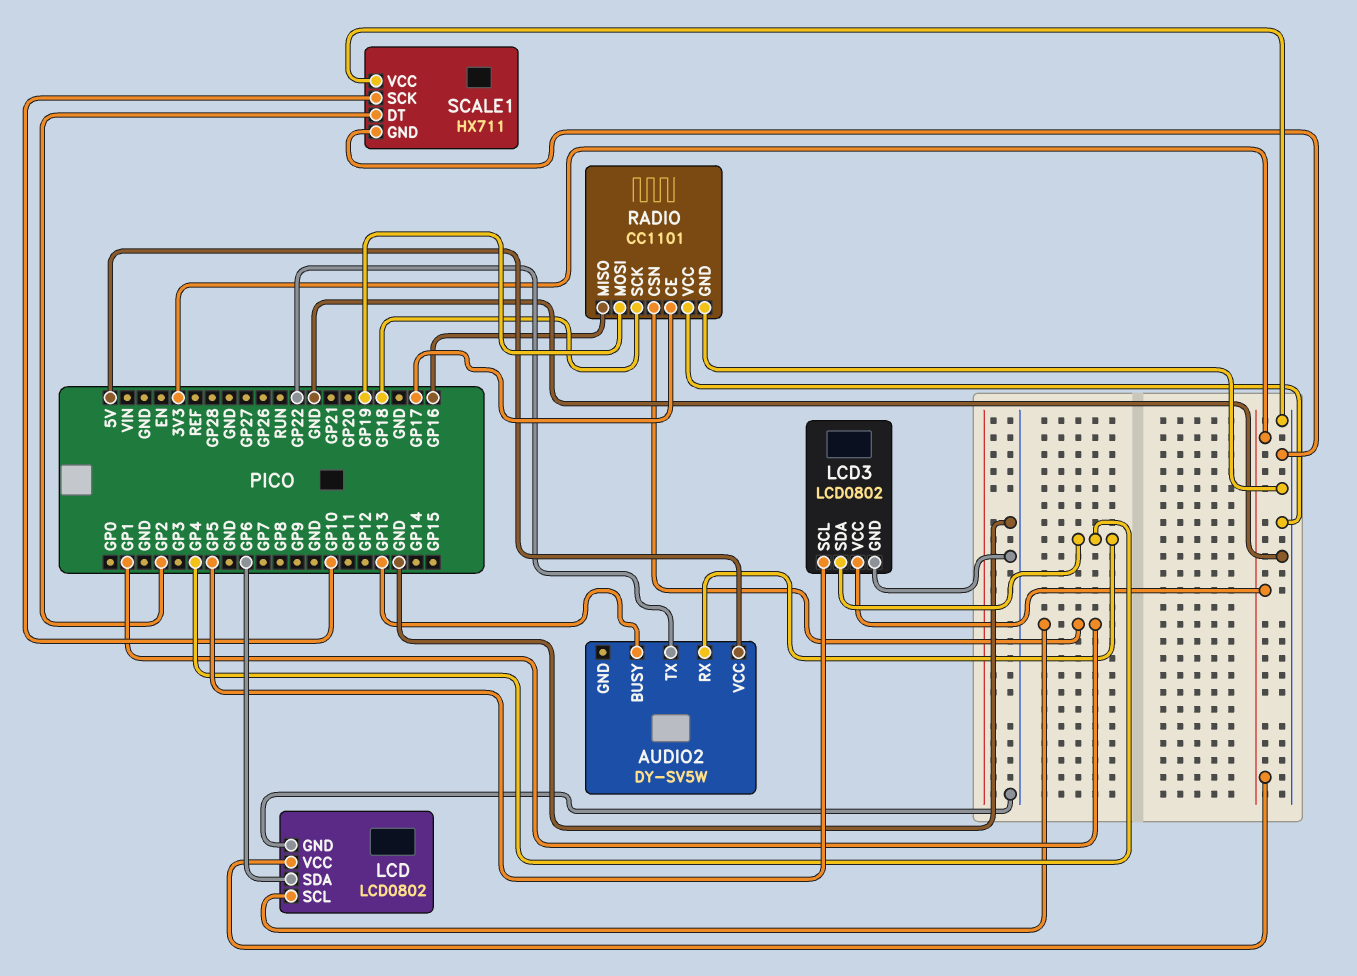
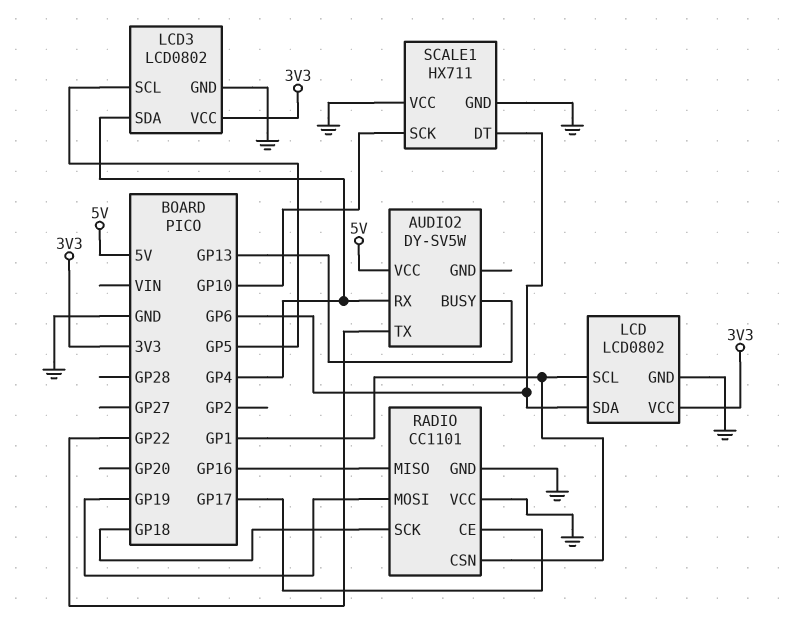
SCALE1 pin DT: GP2 -> GP6

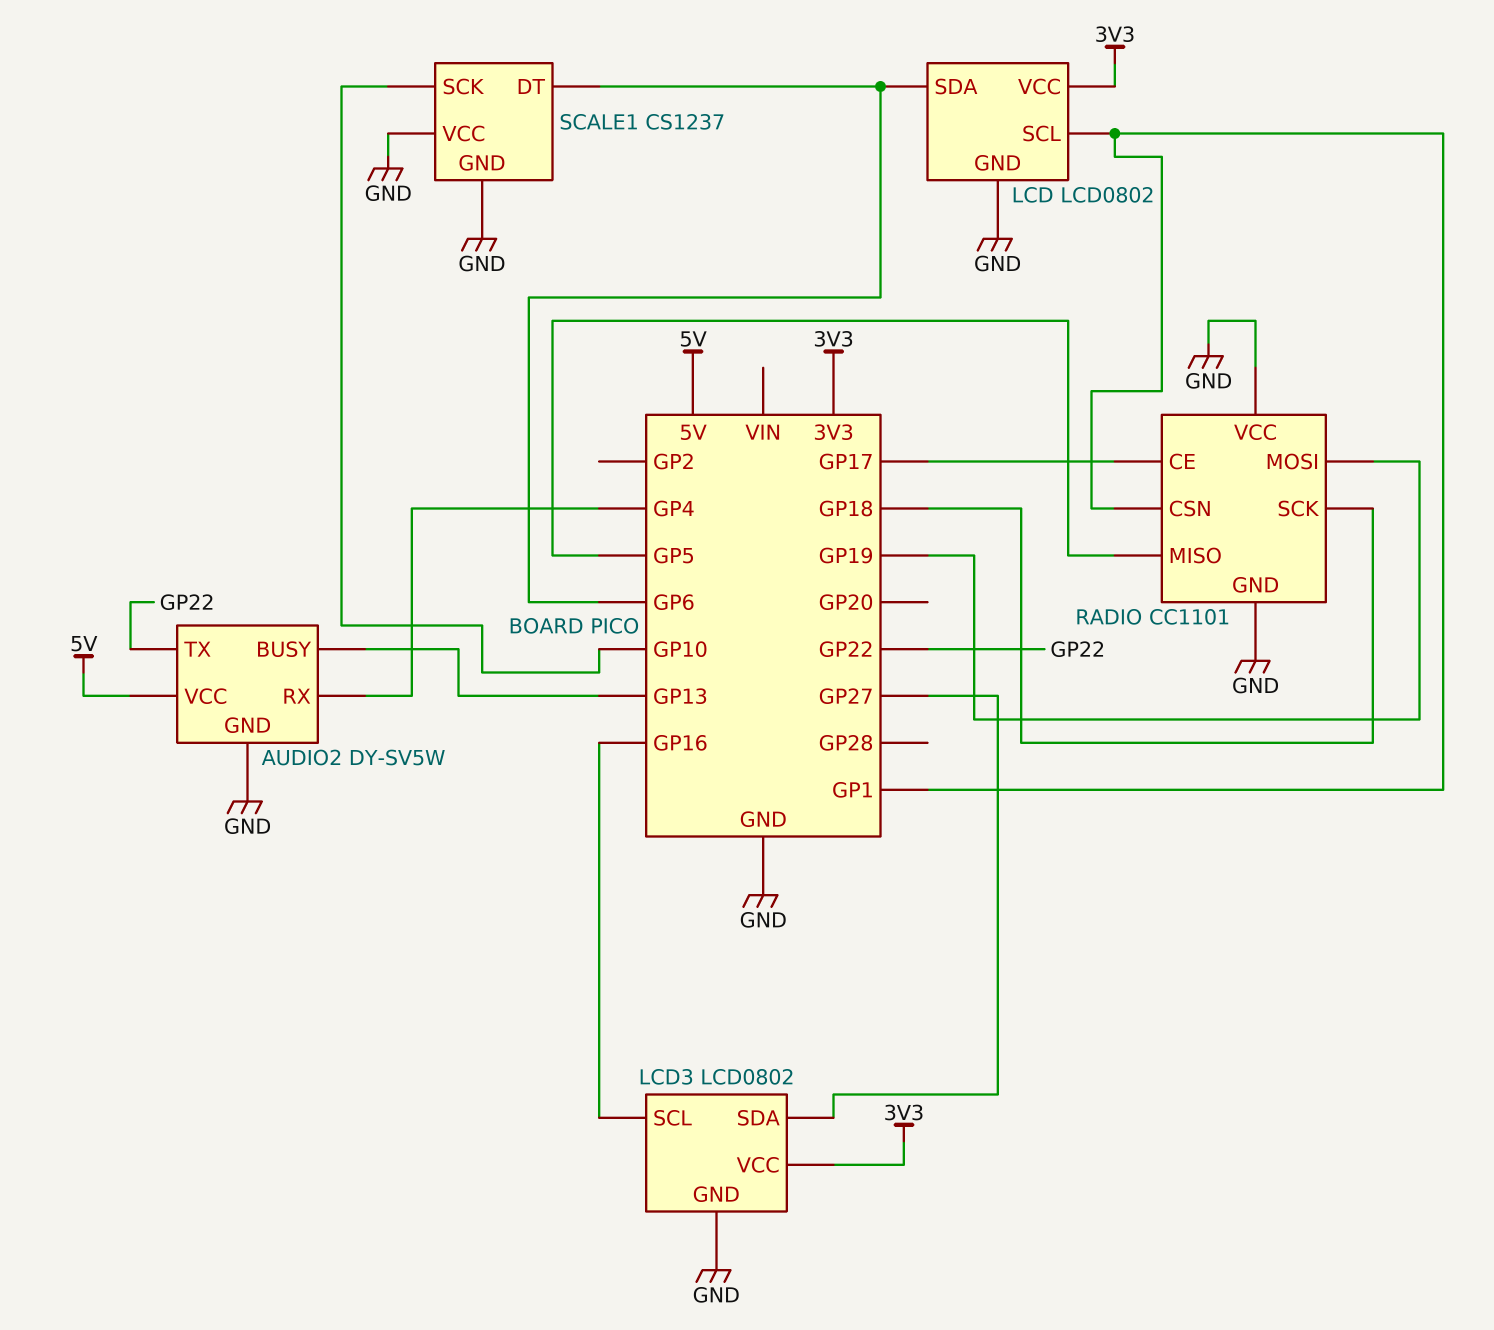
AUDIO2 pin GND: none -> GND
LCD3 pin SCL: GP5 -> GP16
LCD3 pin SDA: GP4 -> GP27
RADIO pin MISO: GP16 -> GP5
SCALE1: HX711 -> CS1237

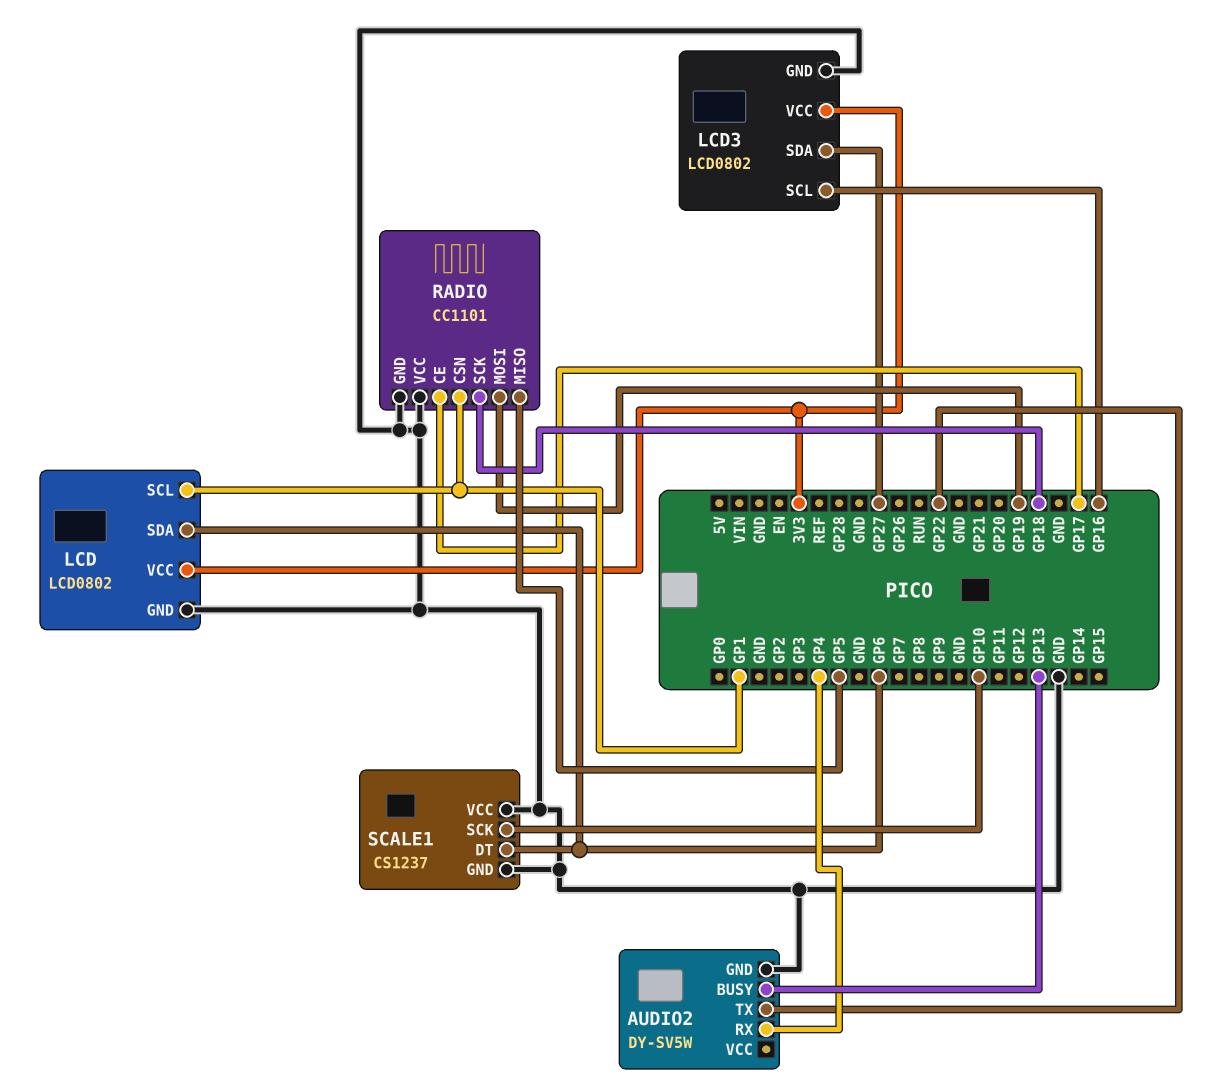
AUDIO2 pin VCC: 5V -> none

